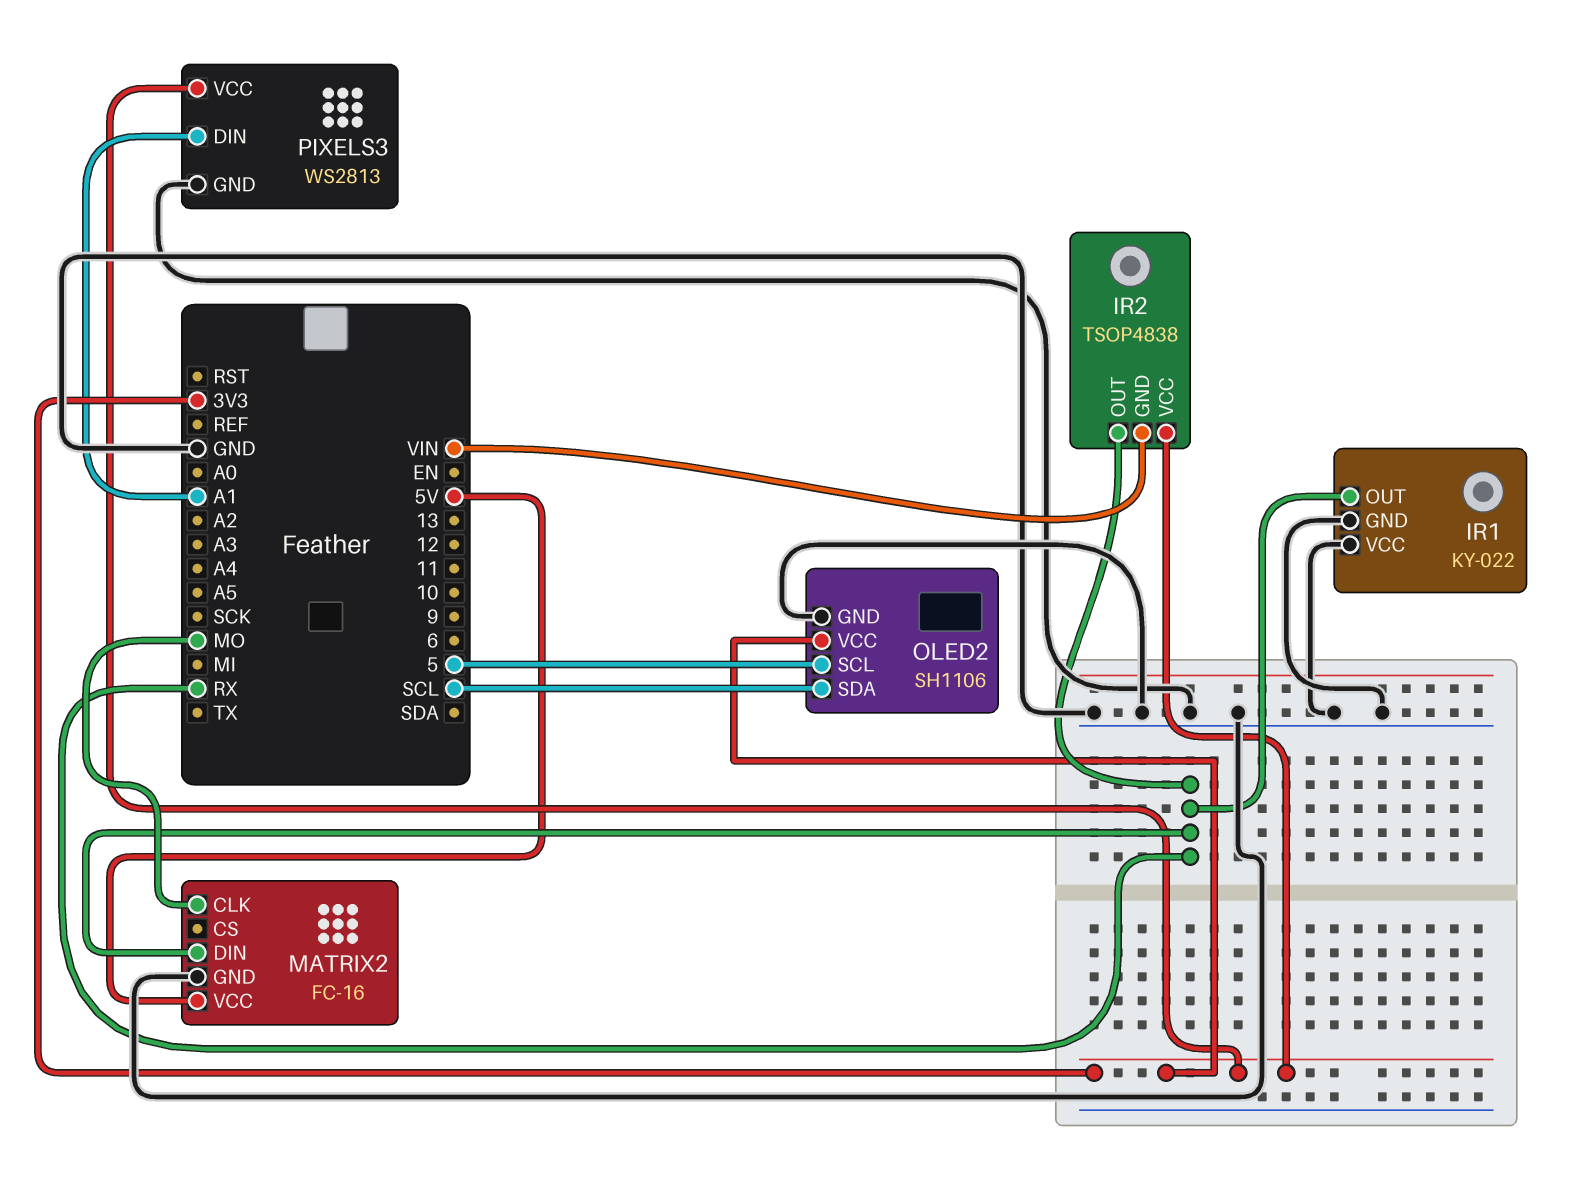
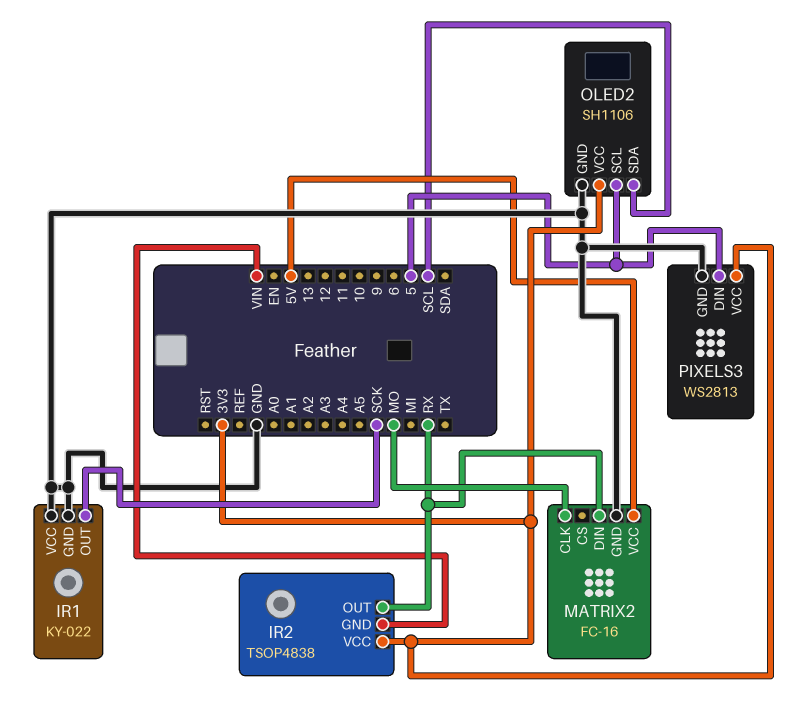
IR1 pin OUT: RX -> SCK
PIXELS3 pin DIN: A1 -> 5

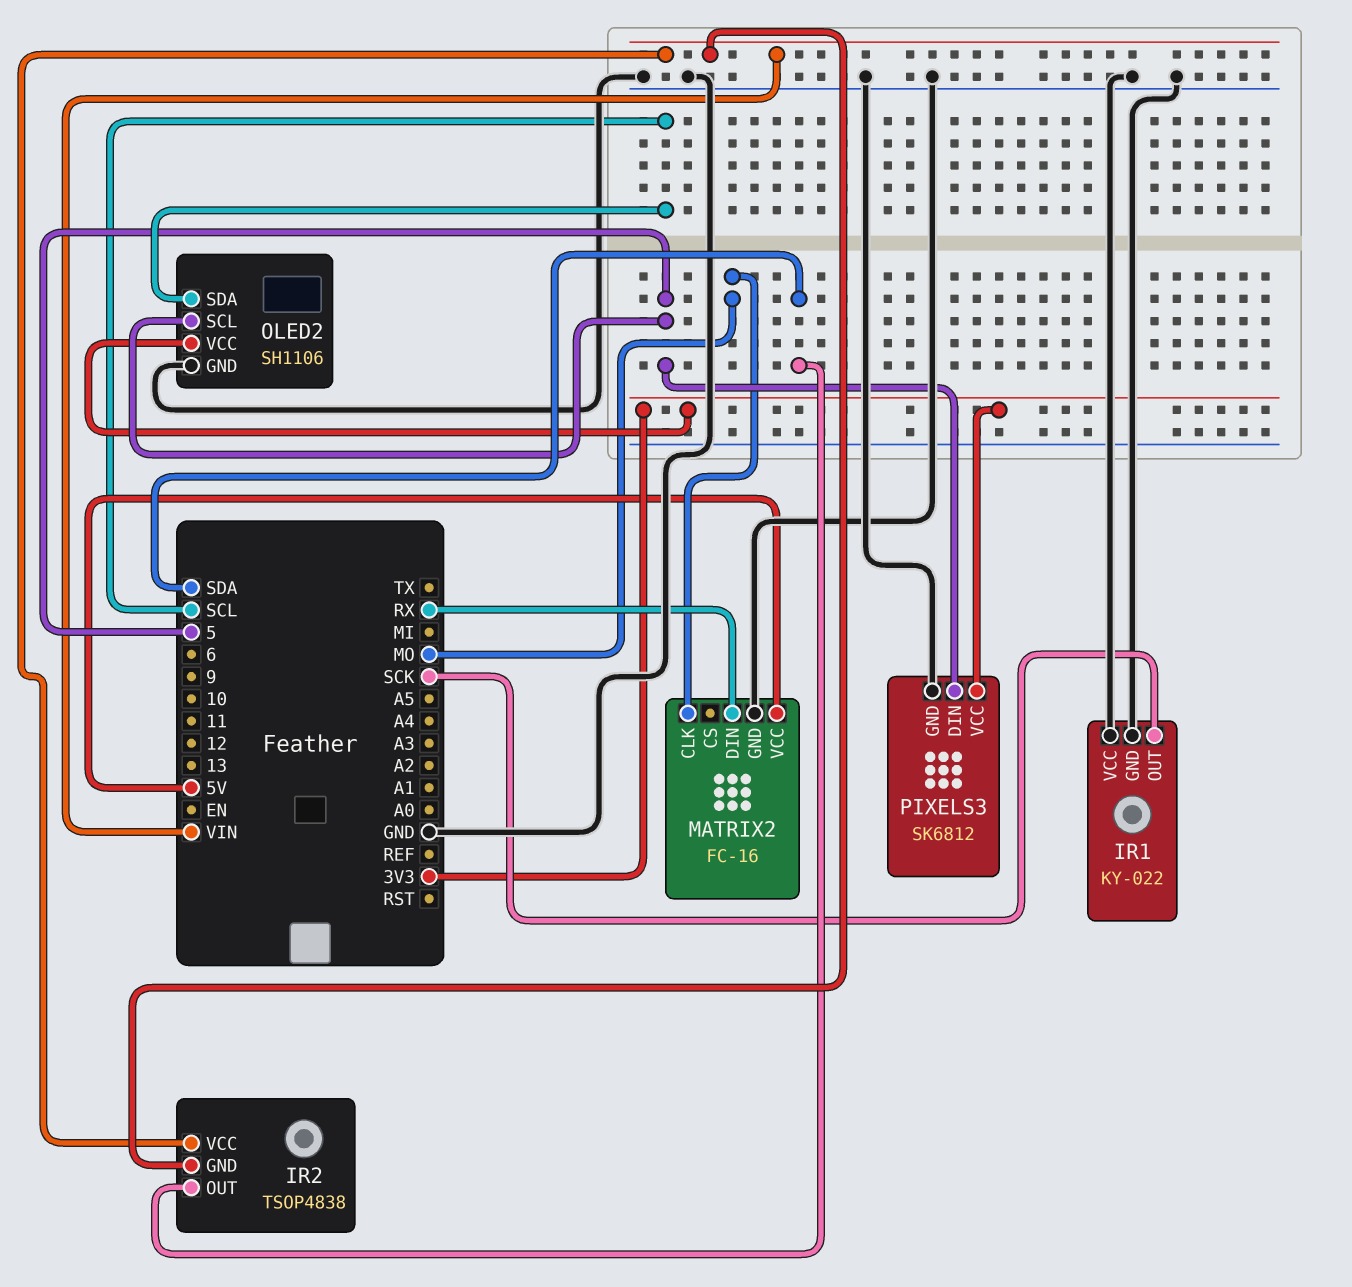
IR2 pin OUT: RX -> SDA
IR2 pin VCC: 3V3 -> VIN
PIXELS3: WS2813 -> SK6812

